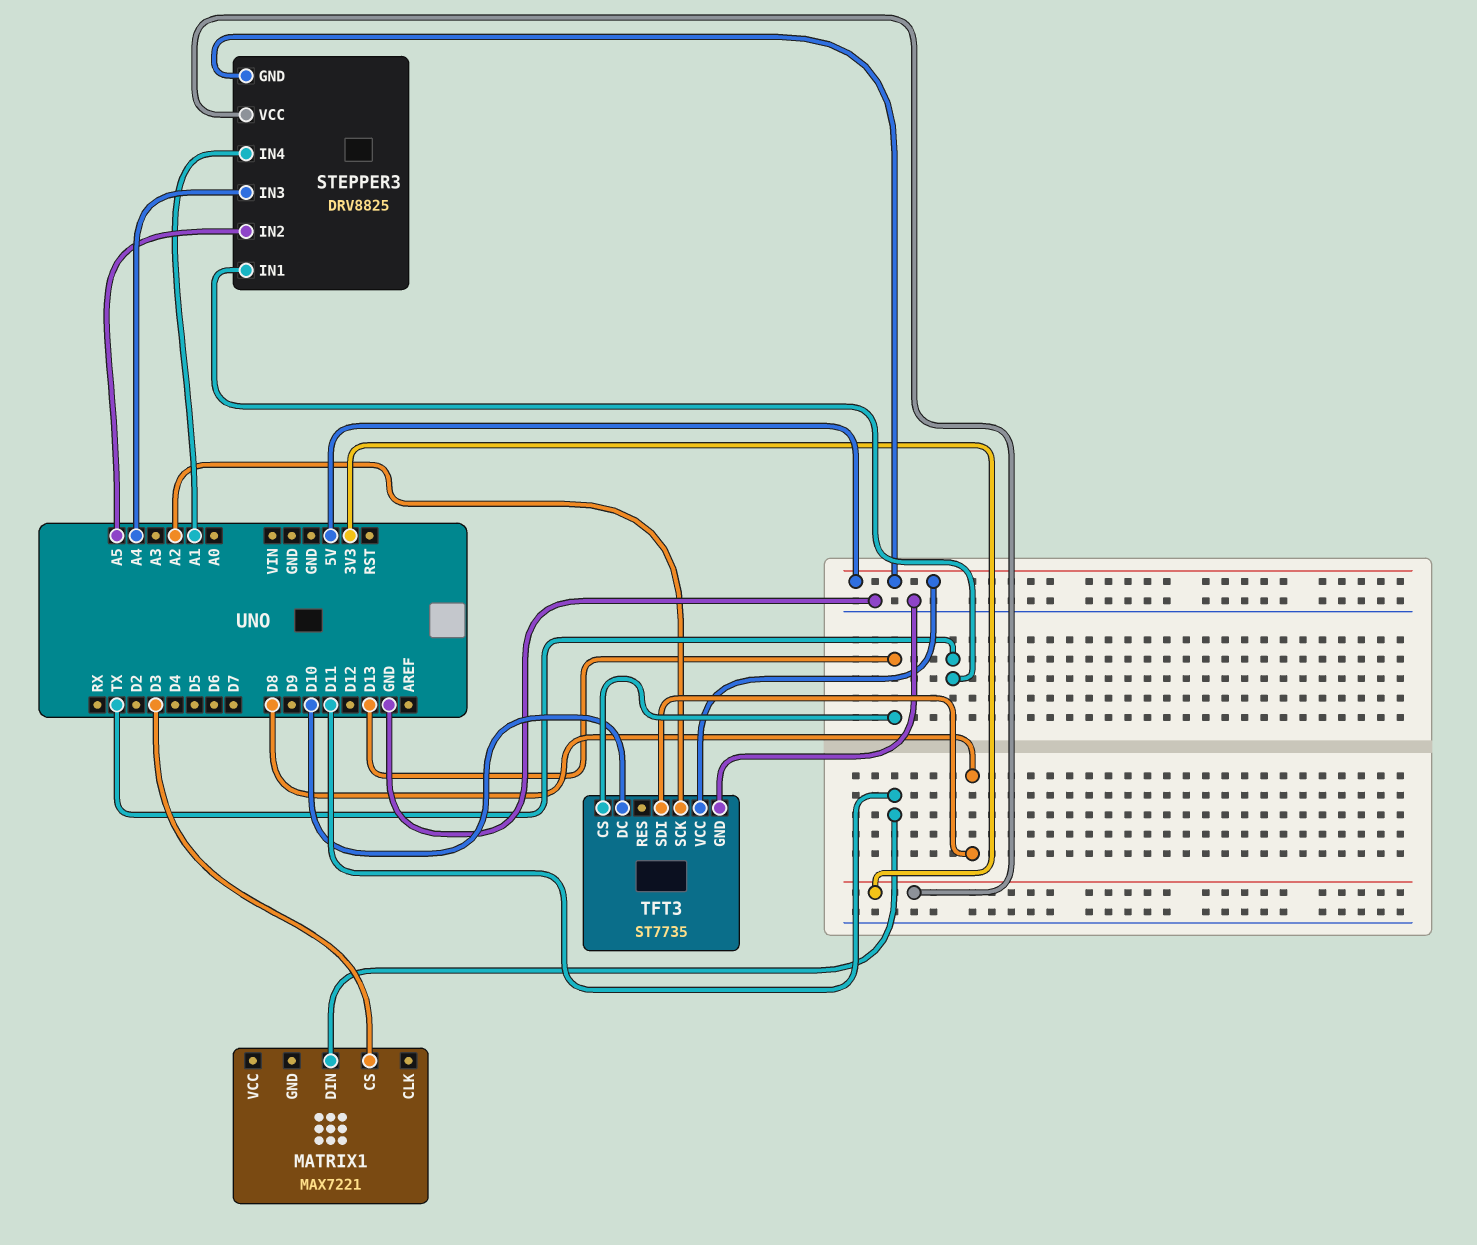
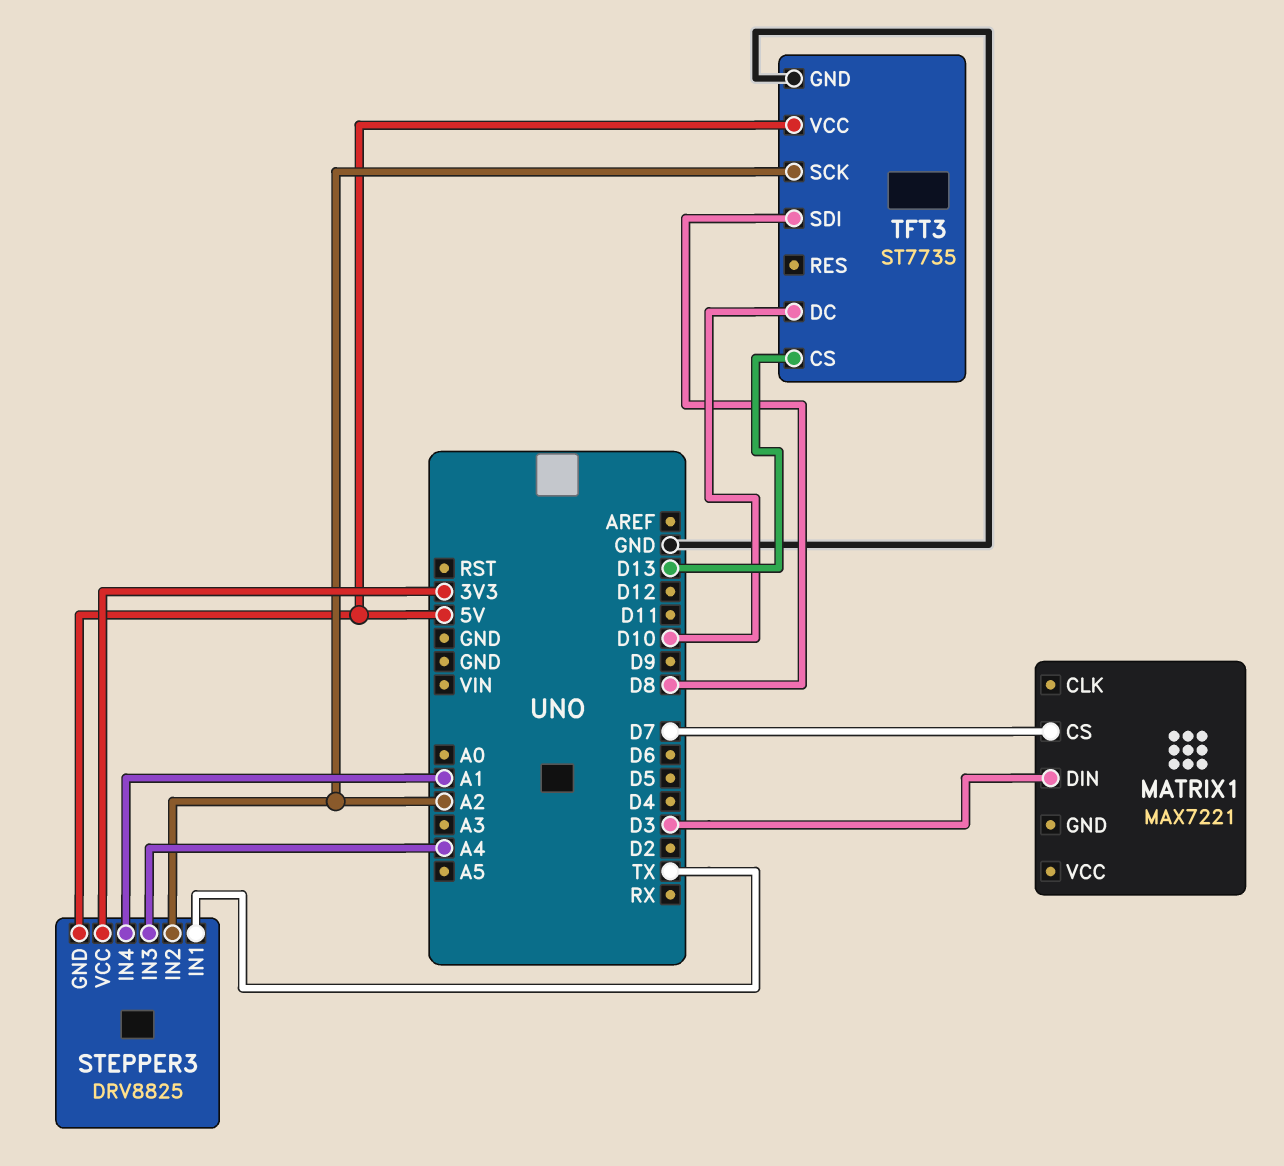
MATRIX1 pin CS: D3 -> D7
MATRIX1 pin DIN: D11 -> D3
STEPPER3 pin IN2: A5 -> A2

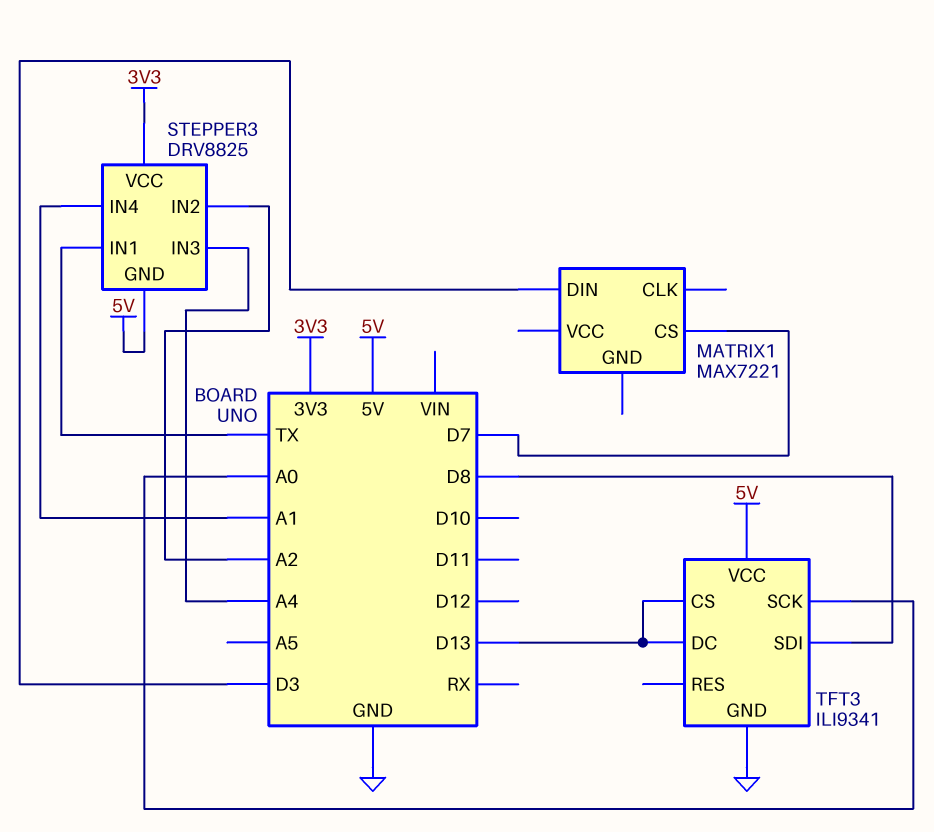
TFT3: ST7735 -> ILI9341
TFT3 pin DC: D10 -> D13
TFT3 pin SCK: A2 -> A0

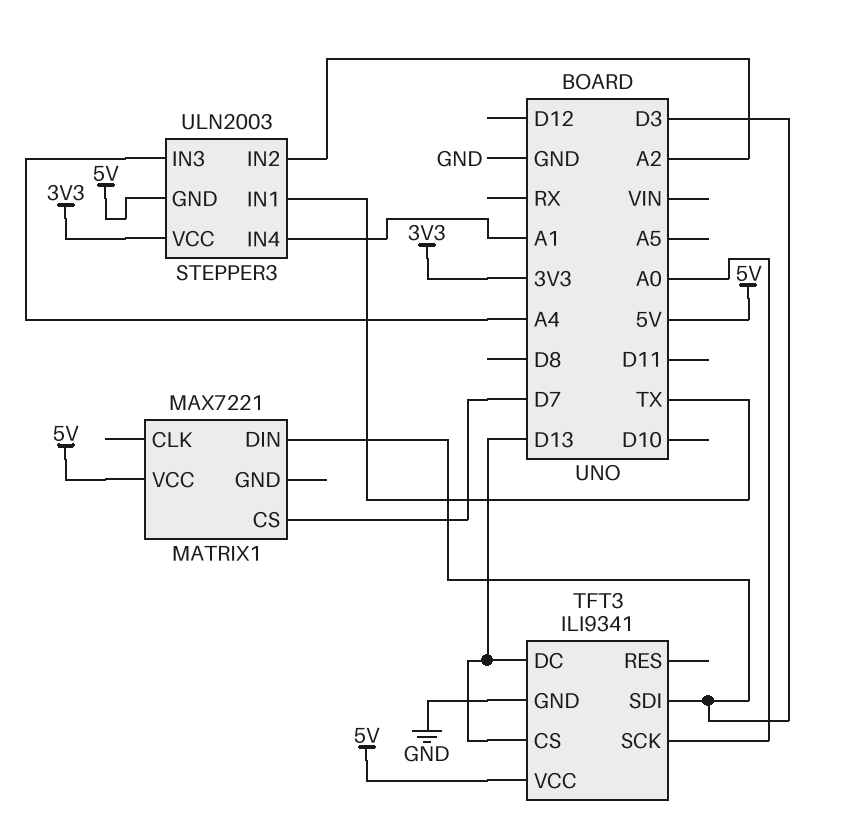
MATRIX1 pin VCC: none -> 5V
STEPPER3: DRV8825 -> ULN2003
TFT3 pin SDI: D8 -> D3

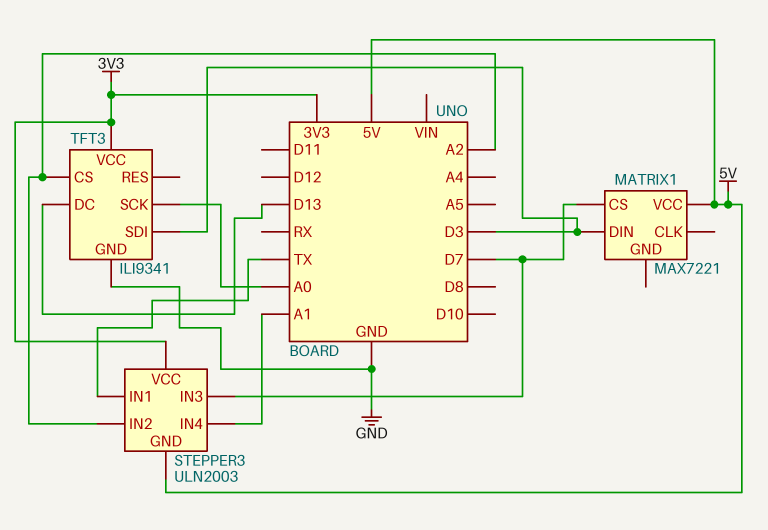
STEPPER3 pin IN3: A4 -> D7
TFT3 pin CS: D13 -> A2
TFT3 pin VCC: 5V -> 3V3

